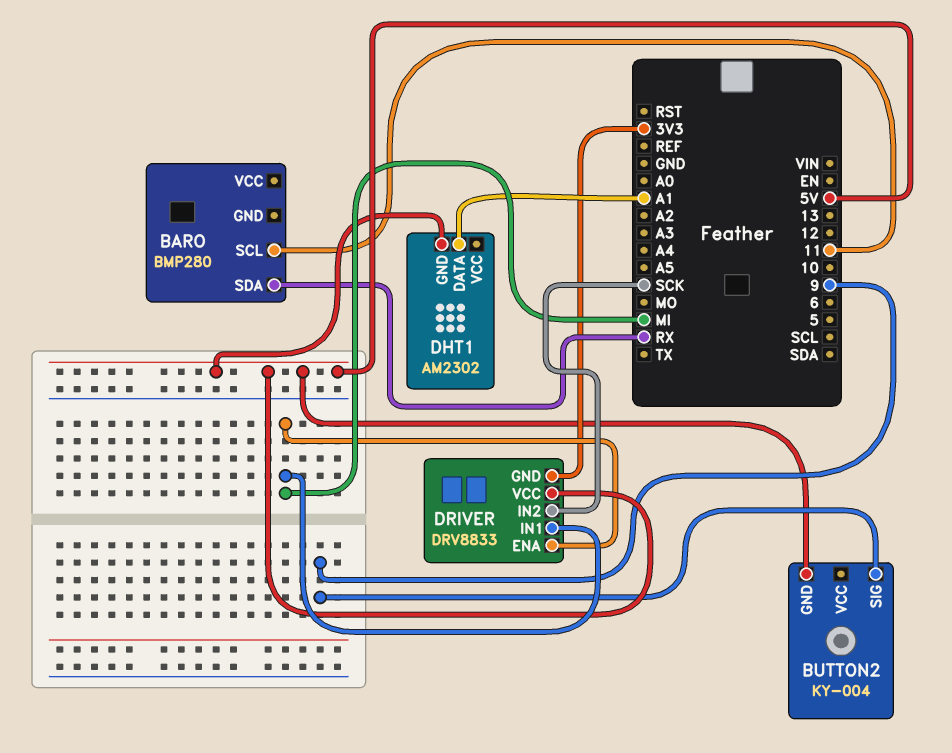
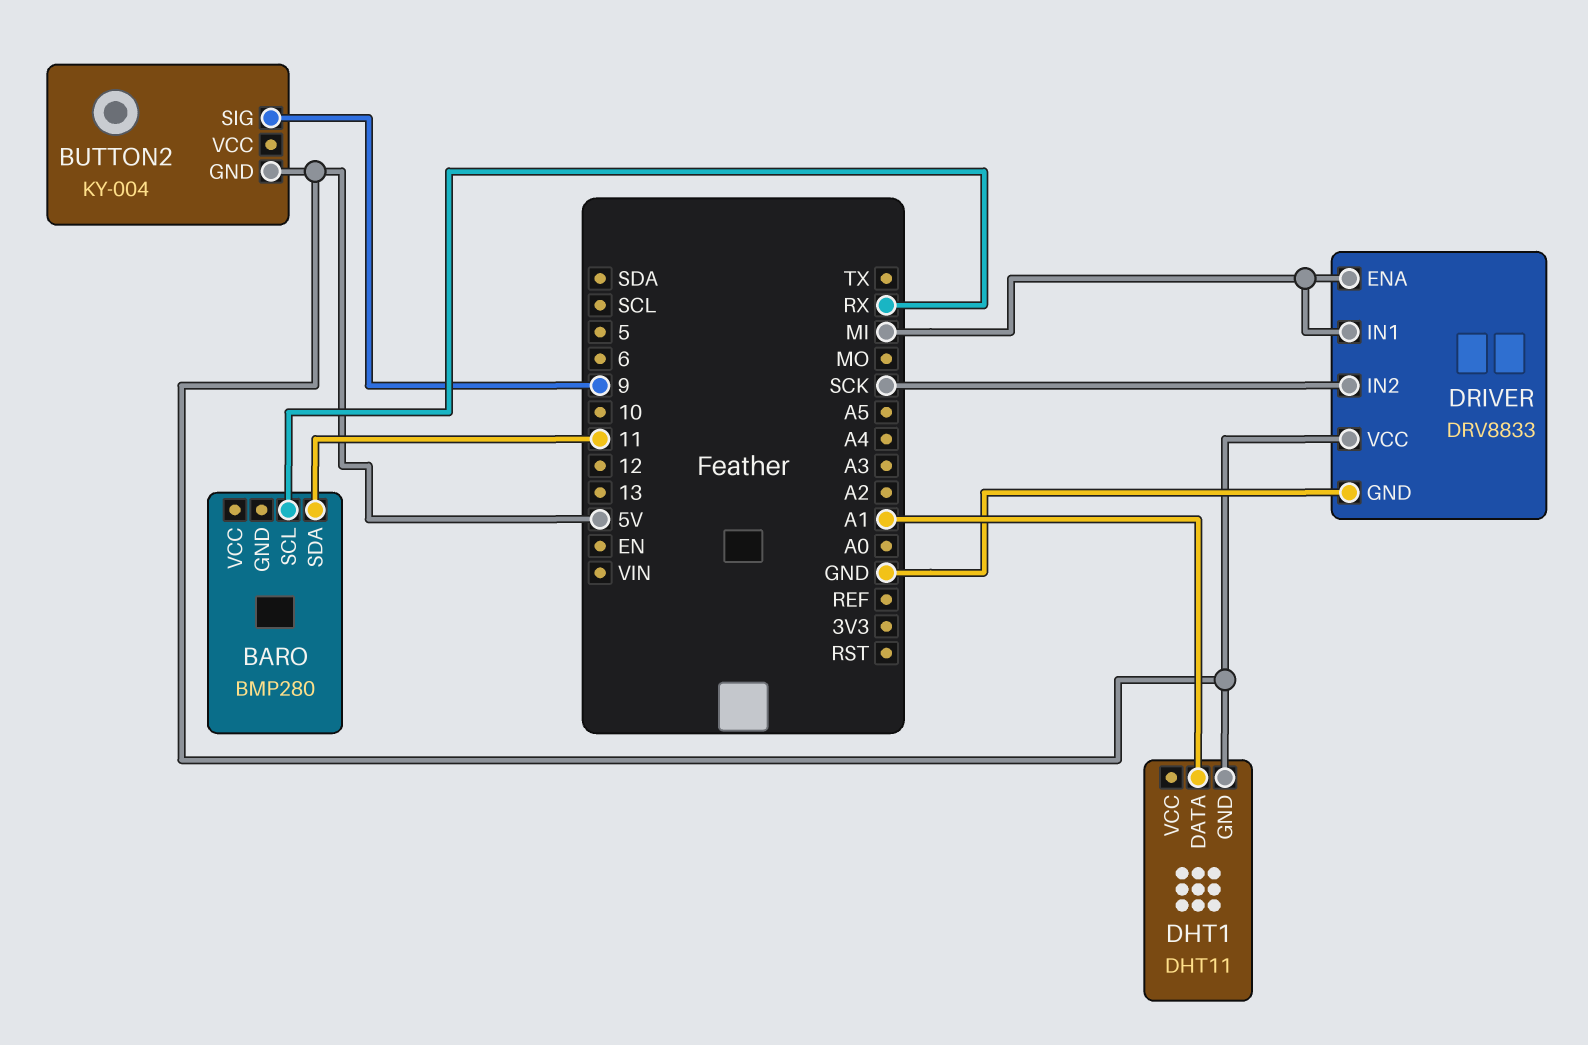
BARO pin SCL: 11 -> RX
BARO pin SDA: RX -> 11
DHT1: AM2302 -> DHT11
DRIVER pin GND: 3V3 -> GND

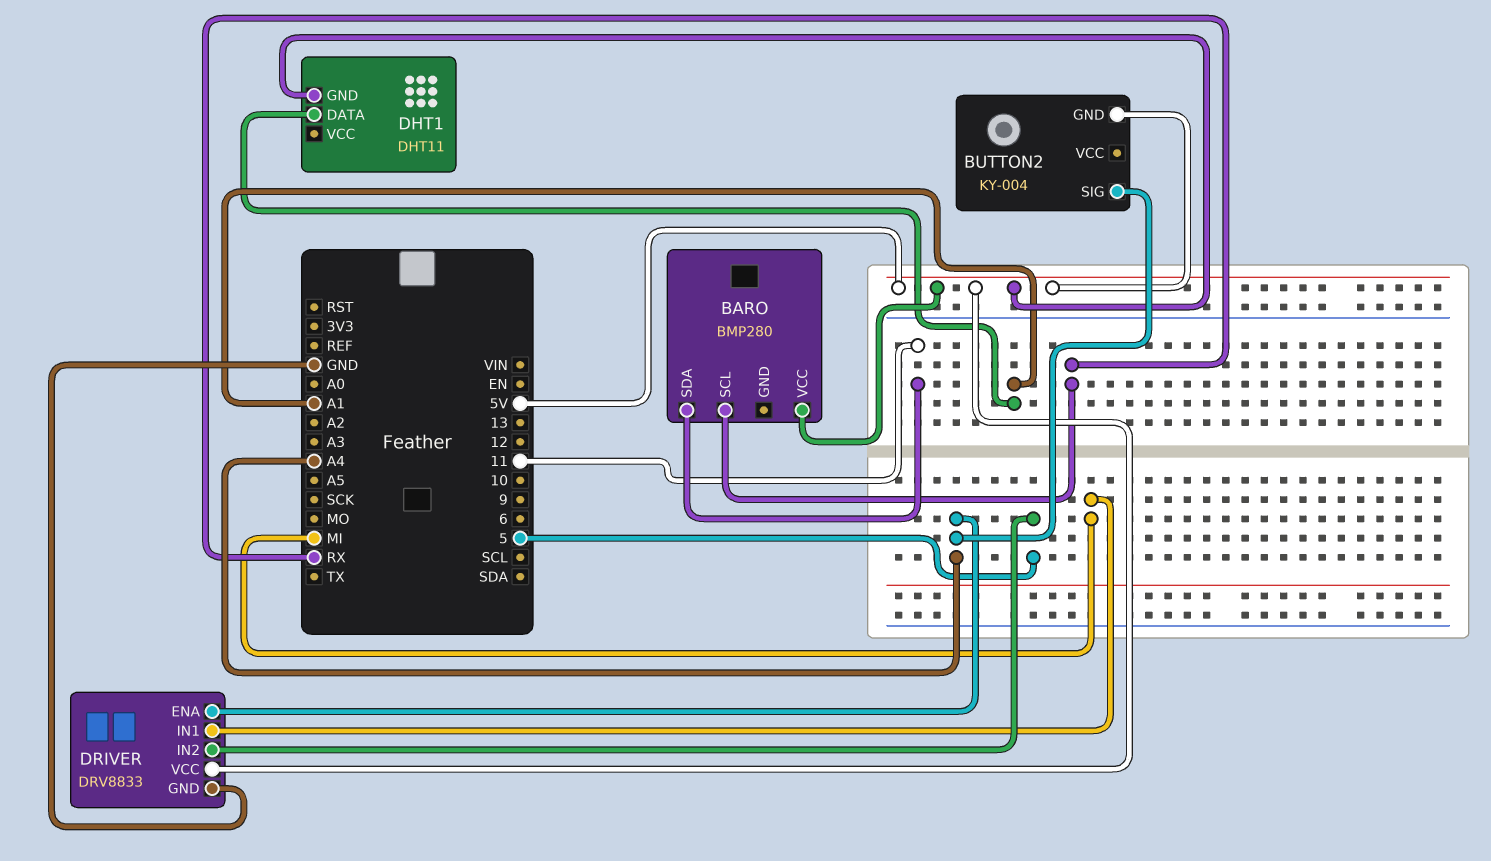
BARO pin VCC: none -> 5V
BUTTON2 pin SIG: 9 -> A4
DRIVER pin ENA: MI -> A4
DRIVER pin IN2: SCK -> 5

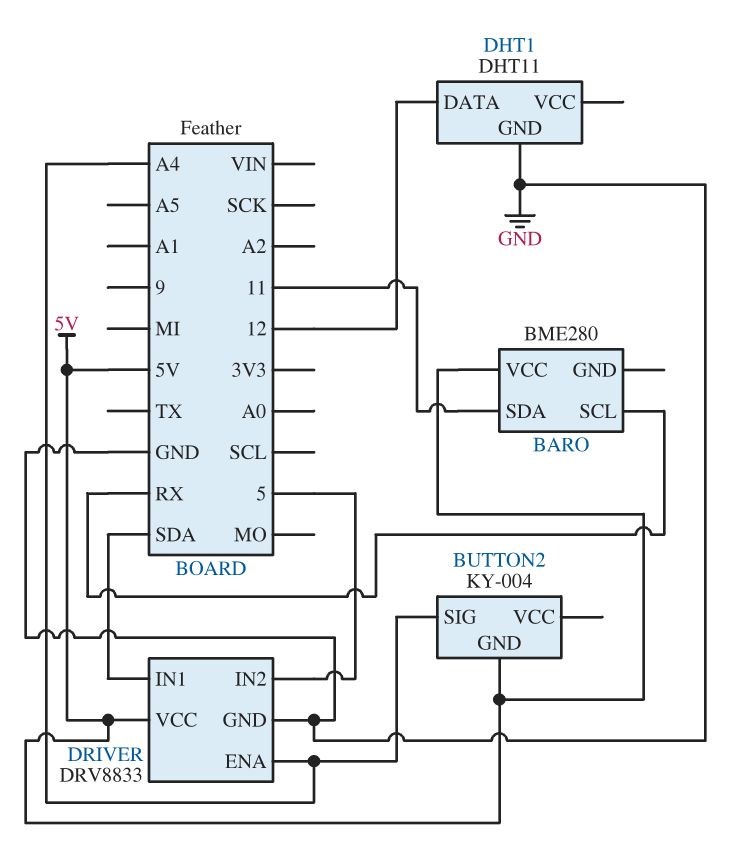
BARO: BMP280 -> BME280
DHT1 pin DATA: A1 -> 12
DHT1 pin GND: 5V -> GND
DRIVER pin IN1: MI -> SDA

